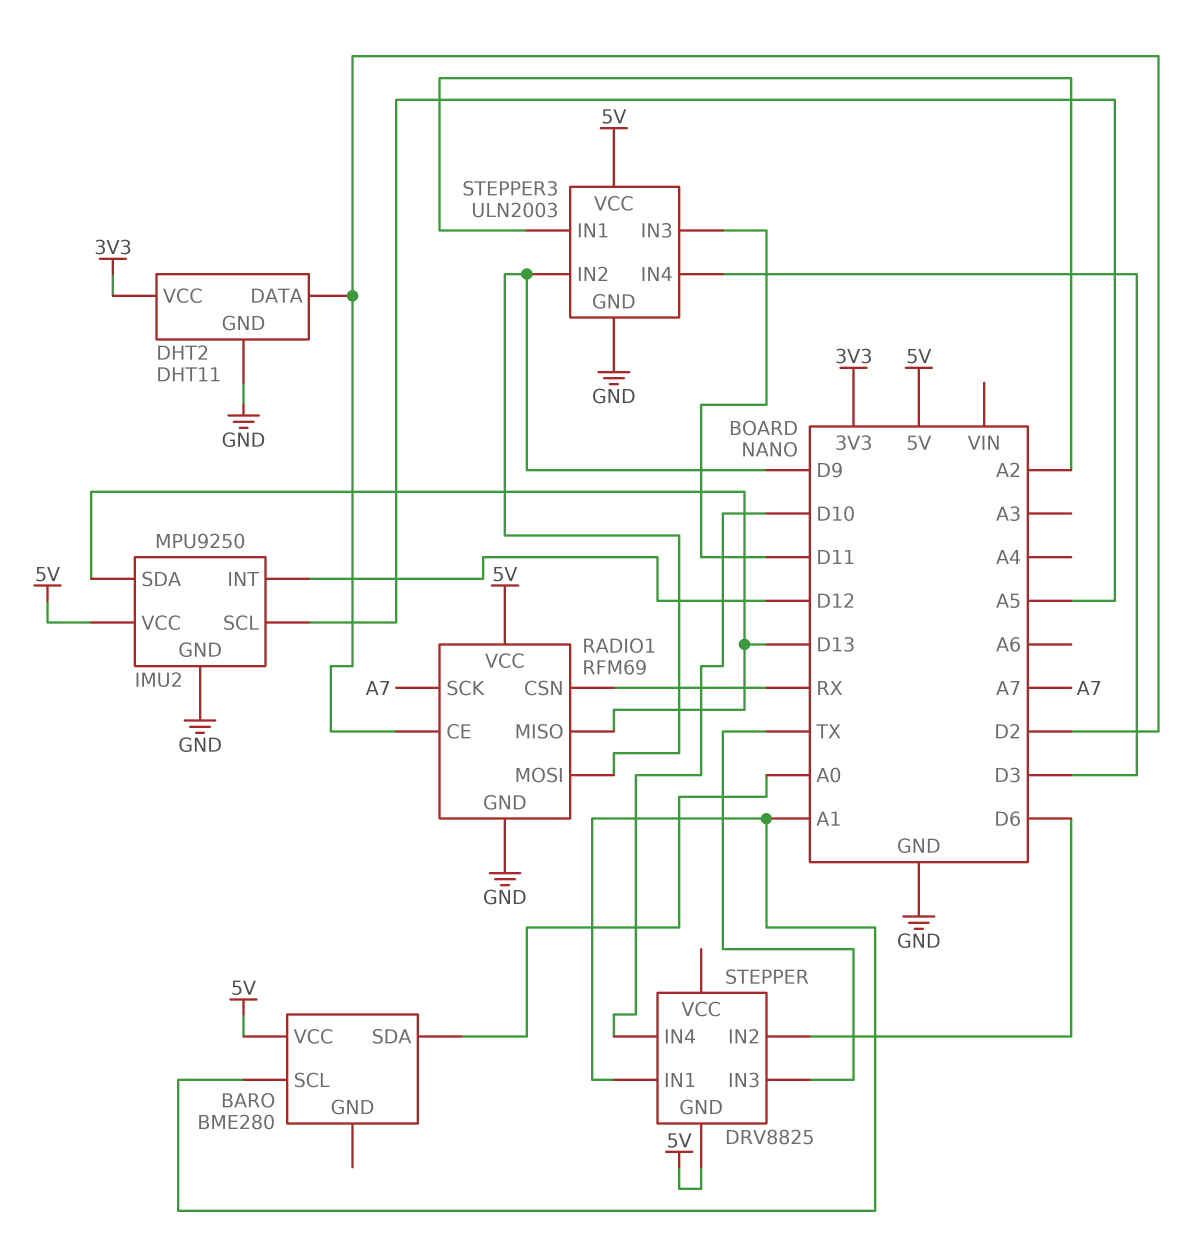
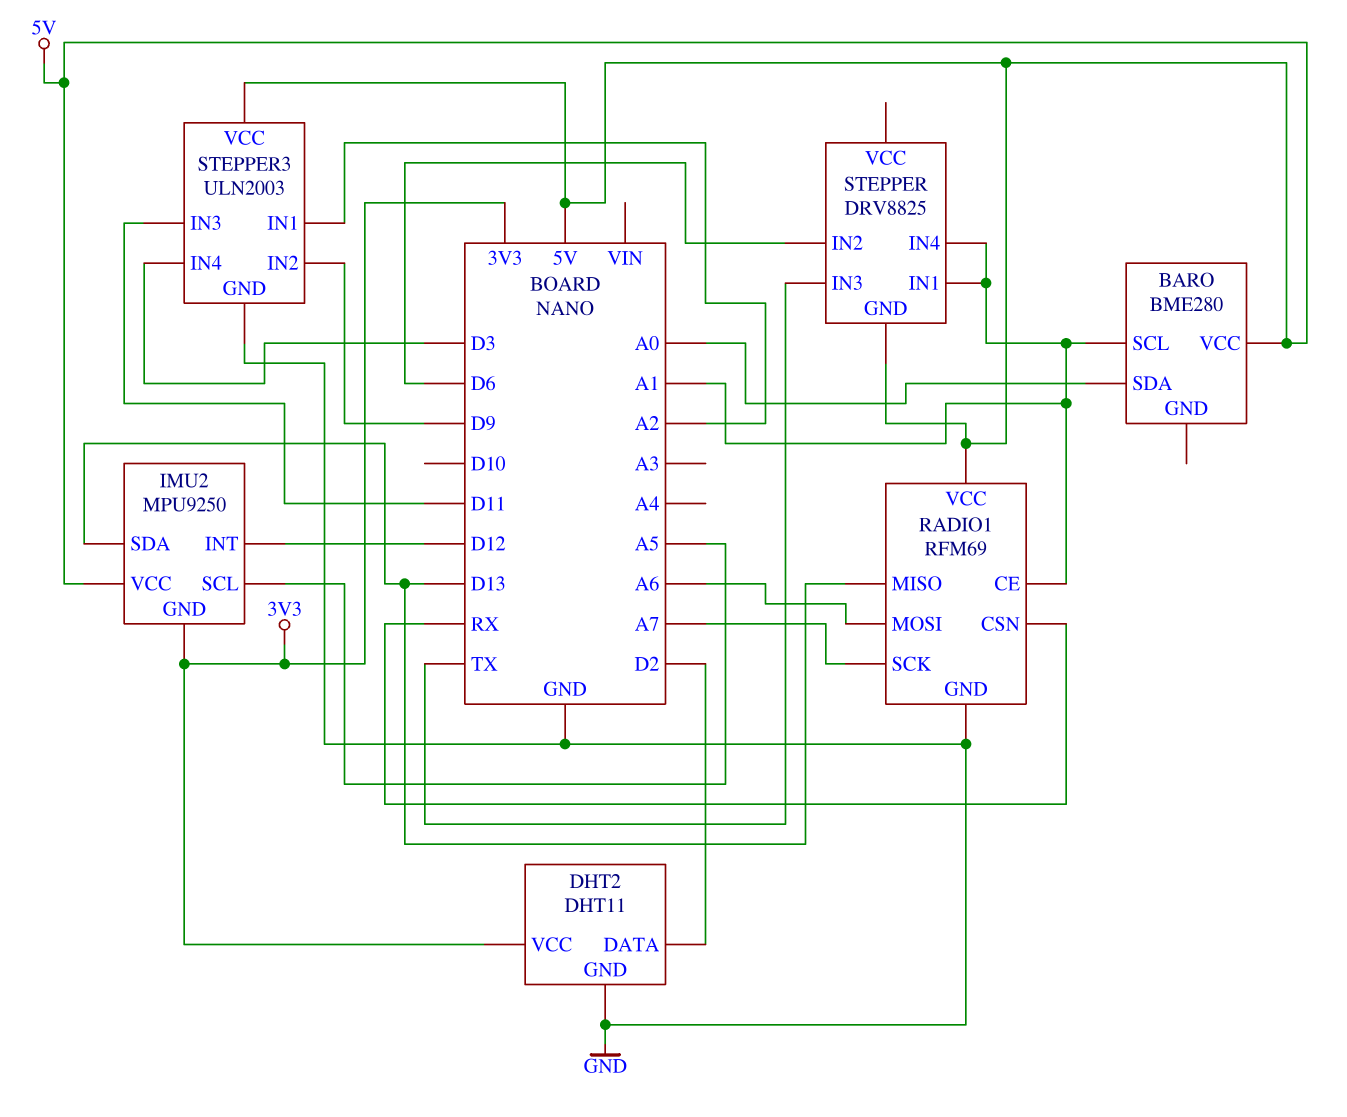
IMU2 pin GND: GND -> 3V3
RADIO1 pin CE: D2 -> A1
RADIO1 pin MOSI: D9 -> A6
STEPPER pin IN4: D10 -> A1

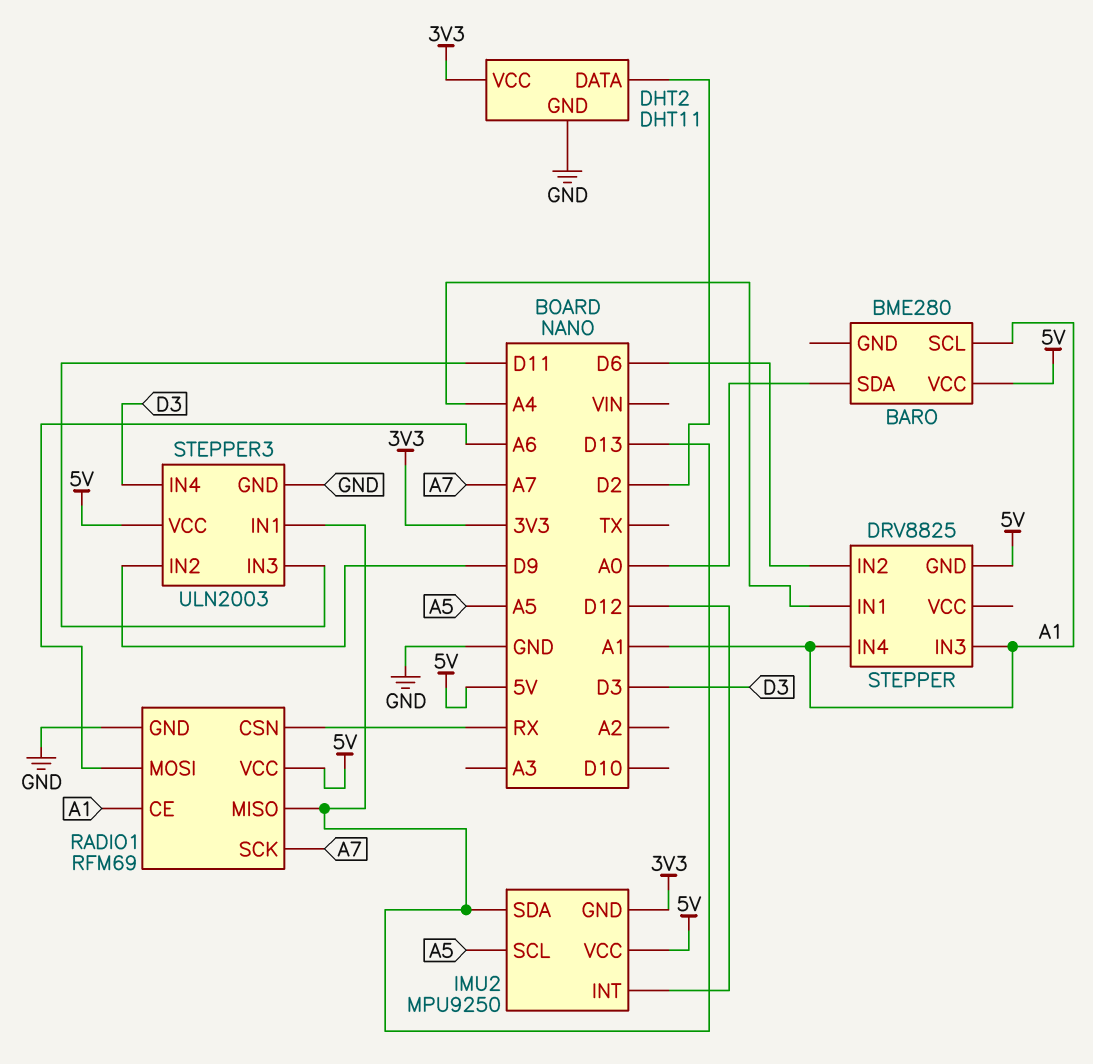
STEPPER pin IN1: A1 -> A4
STEPPER pin IN3: TX -> A1
STEPPER3 pin IN1: A2 -> D13

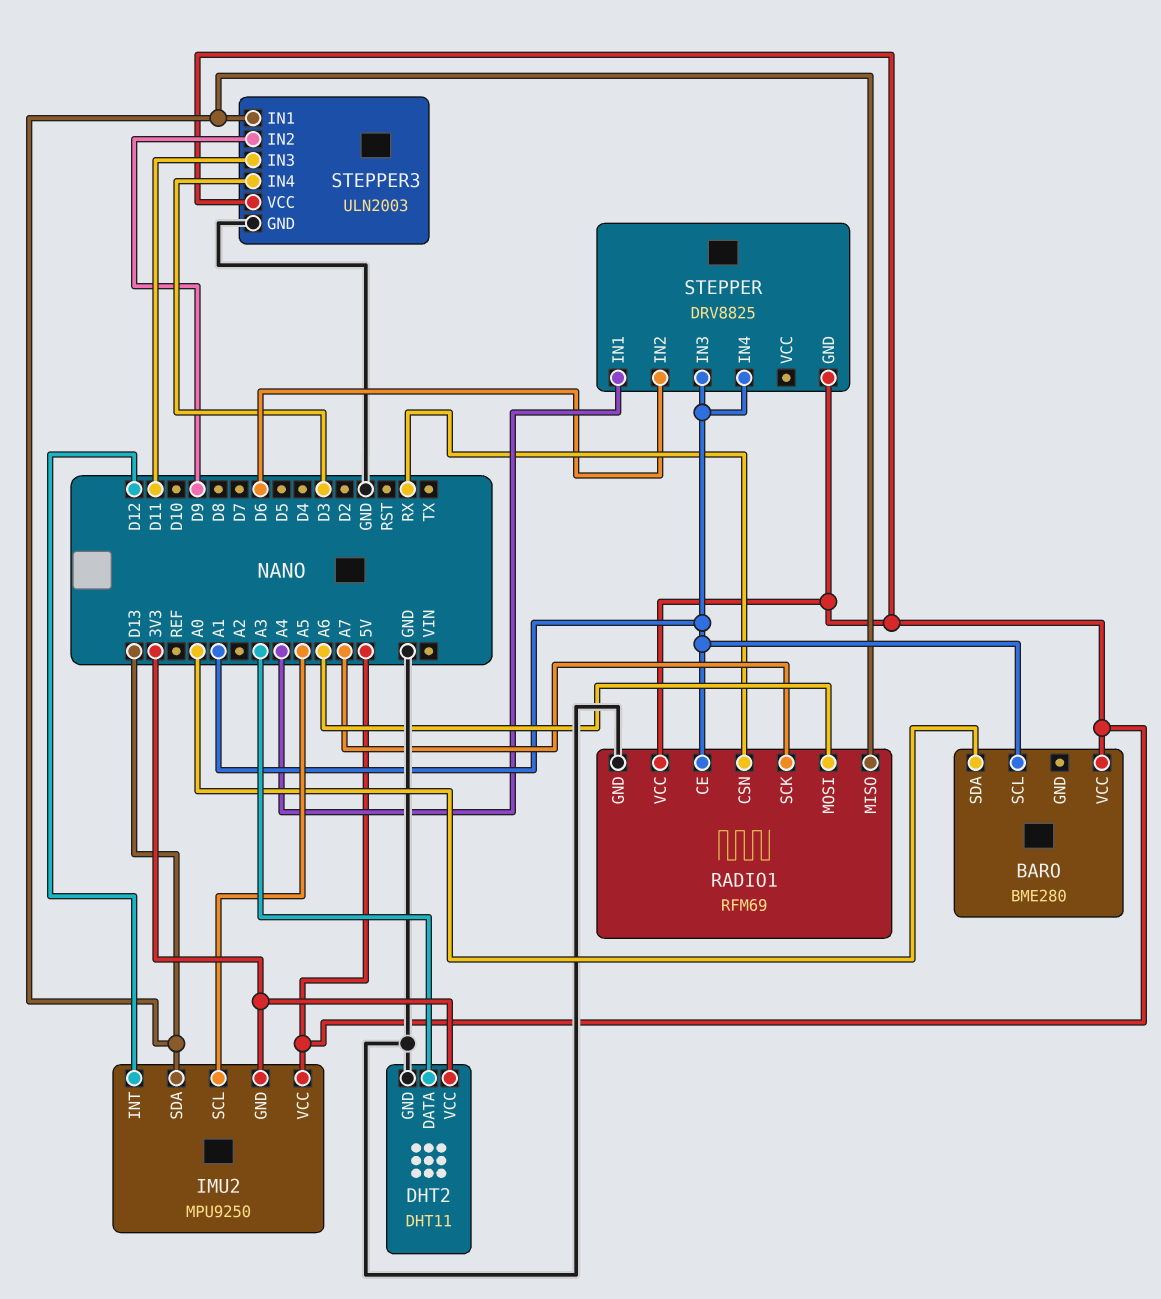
DHT2 pin DATA: D2 -> A3

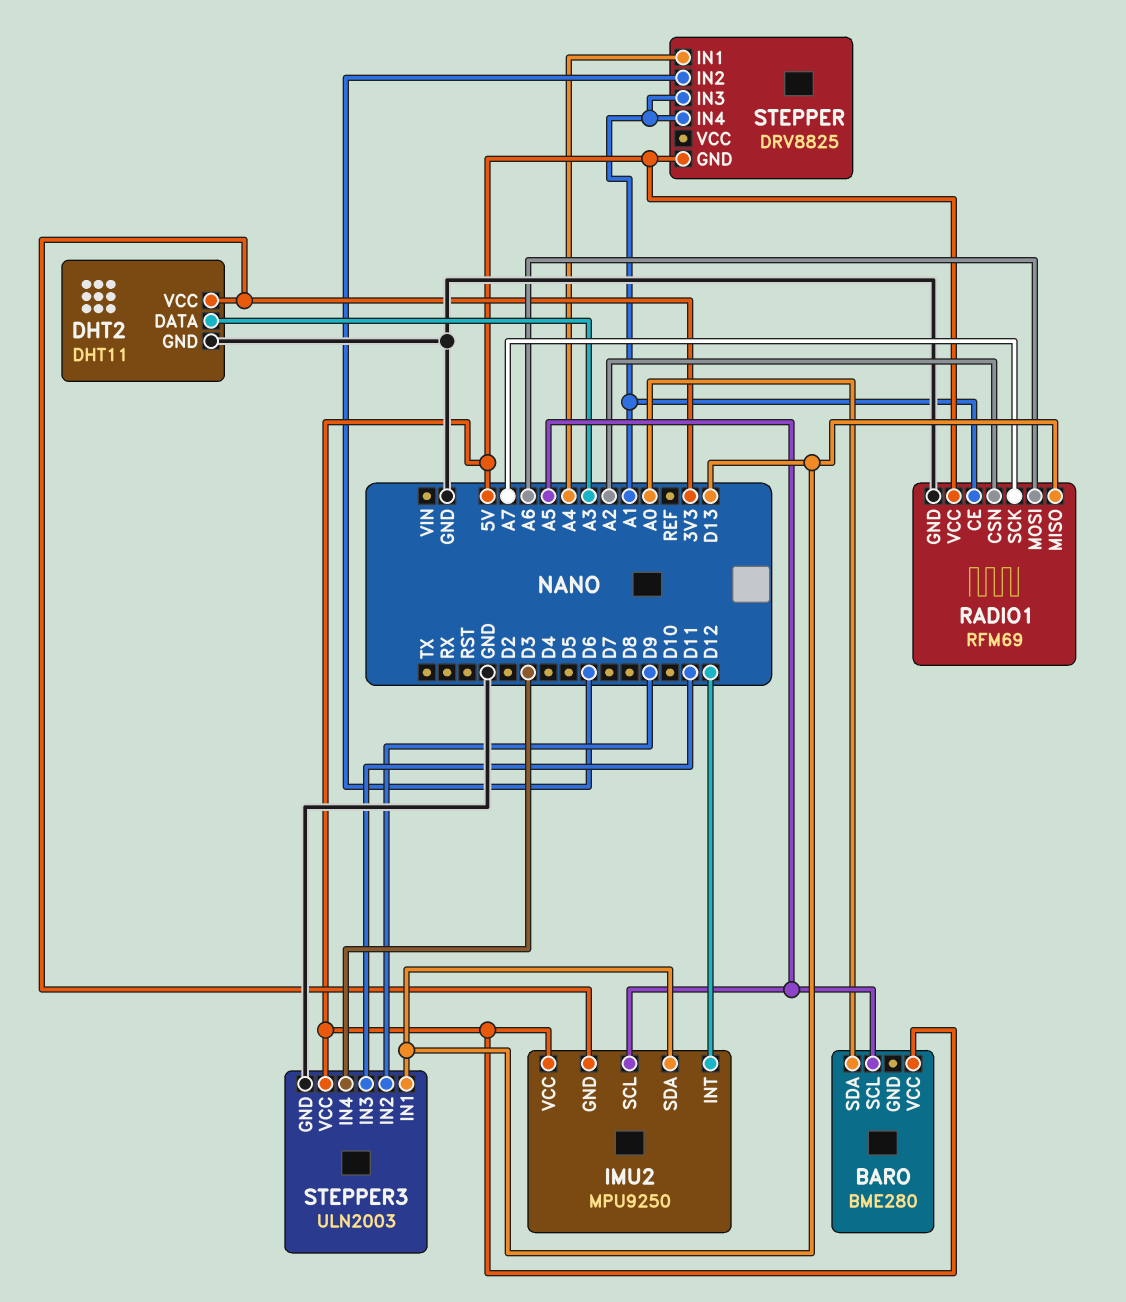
BARO pin SCL: A1 -> A5
RADIO1 pin CSN: RX -> A2

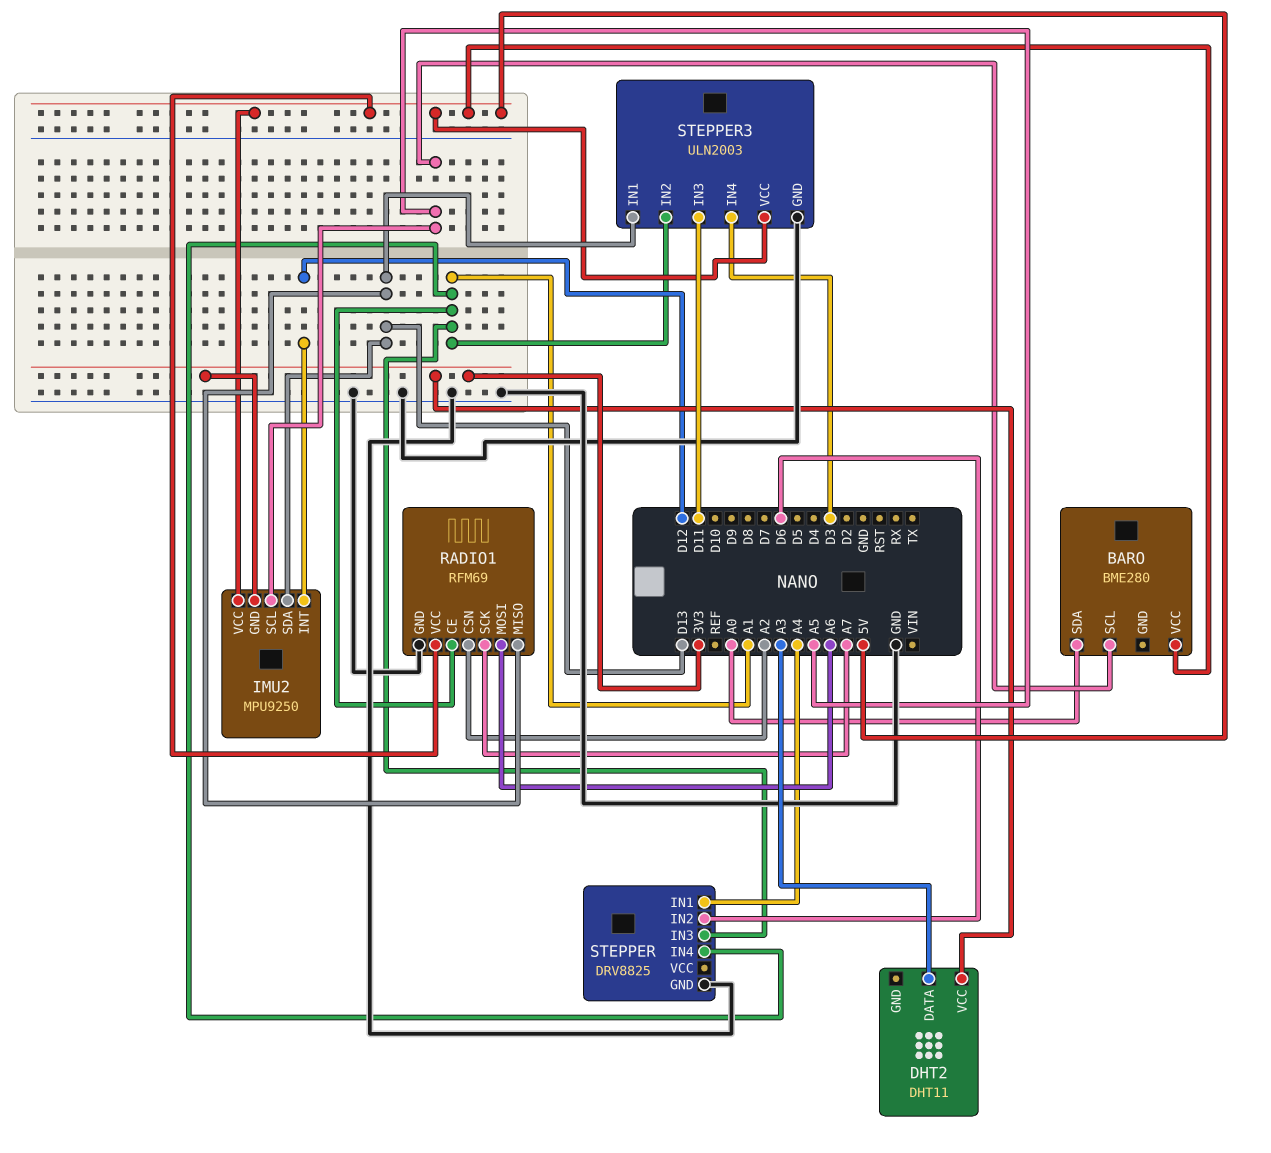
DHT2 pin GND: GND -> none
STEPPER pin GND: 5V -> GND
STEPPER3 pin IN2: D9 -> A1

